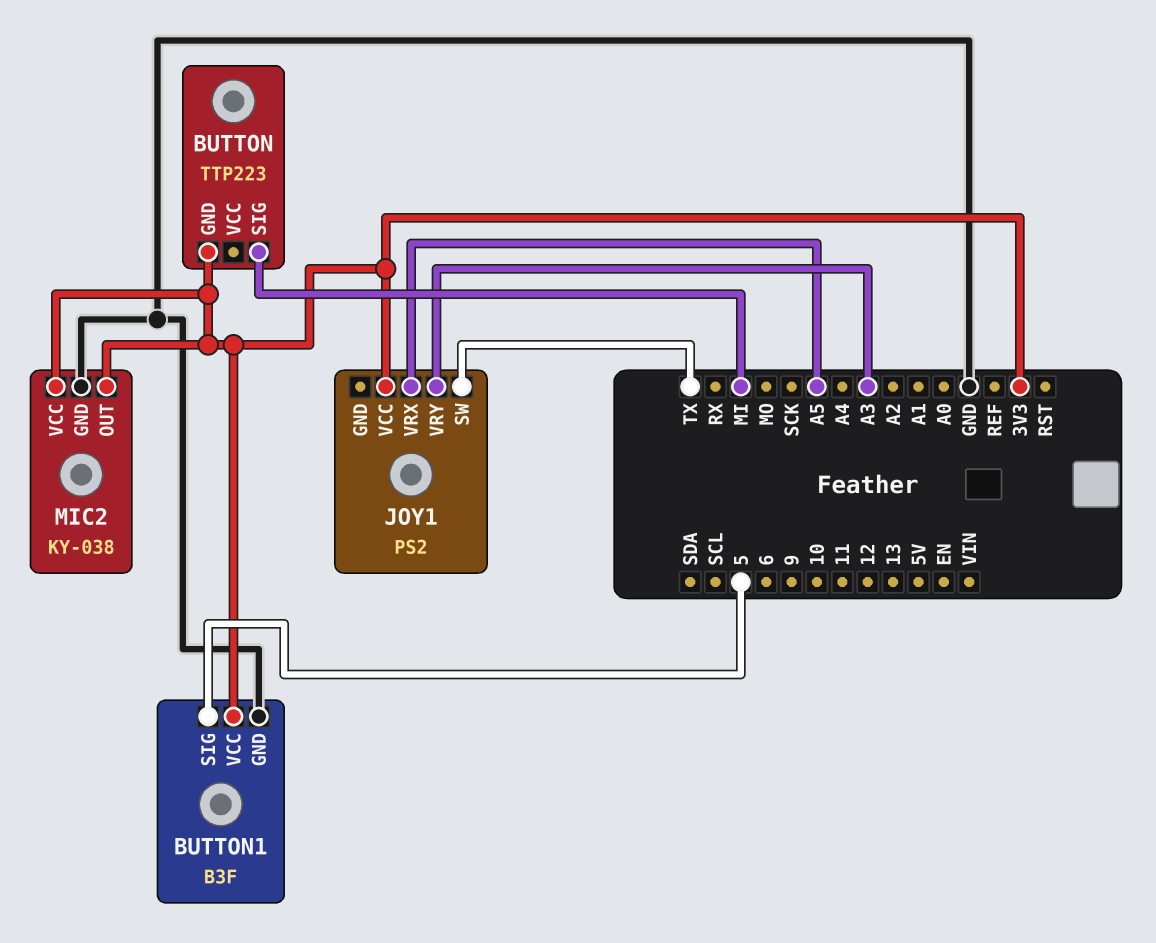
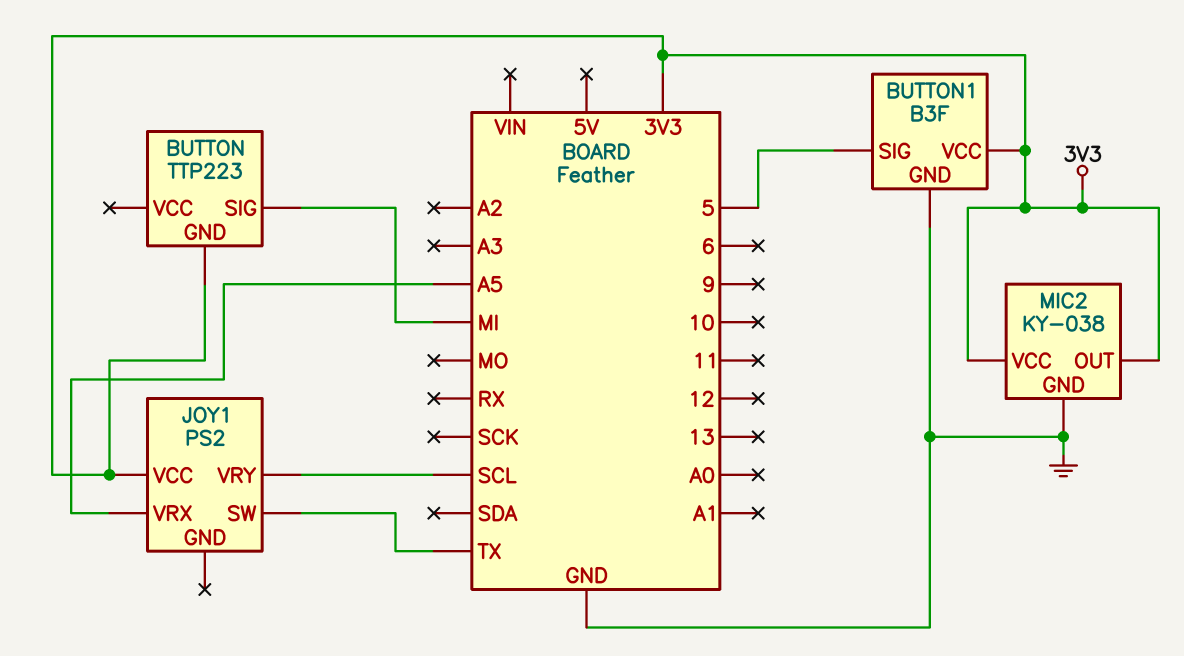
JOY1 pin VRY: A3 -> SCL

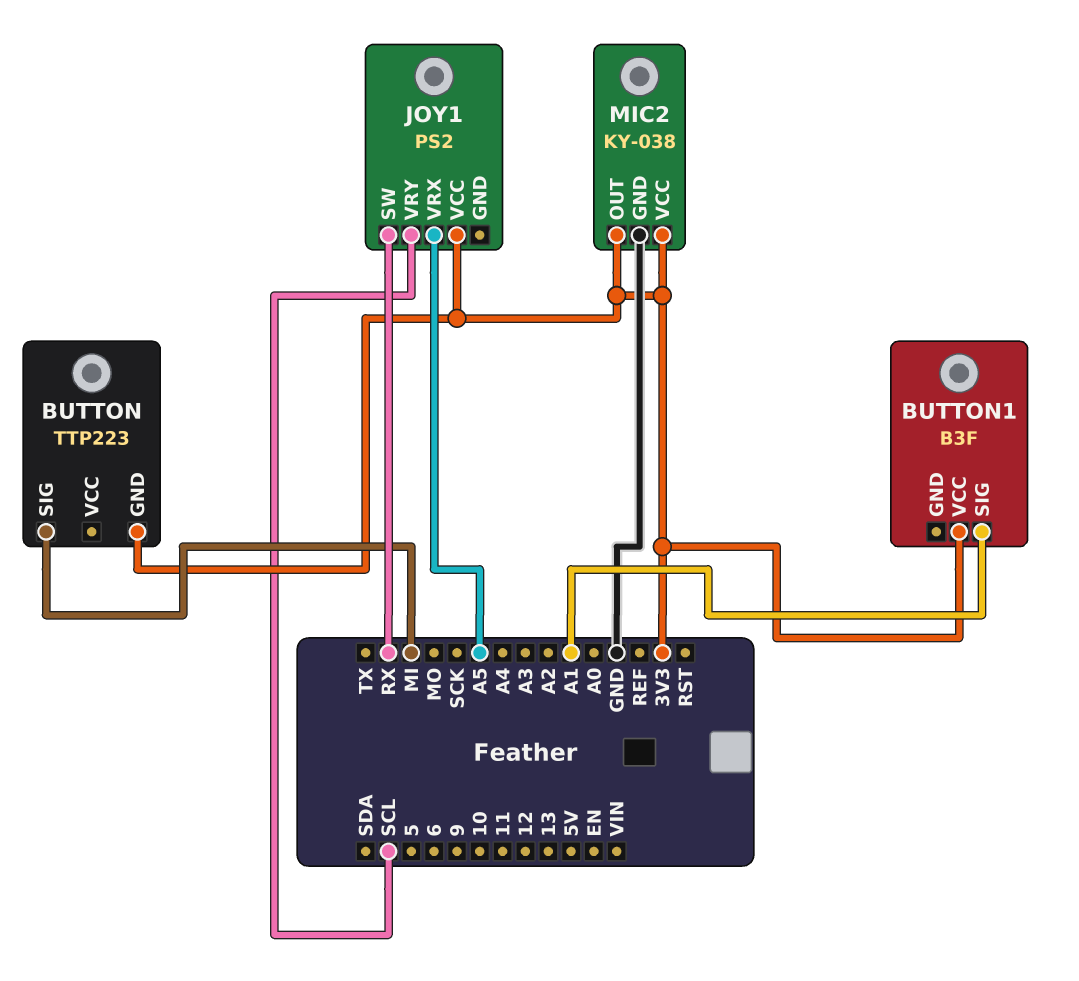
BUTTON1 pin GND: GND -> none
BUTTON1 pin SIG: 5 -> A1
JOY1 pin SW: TX -> RX

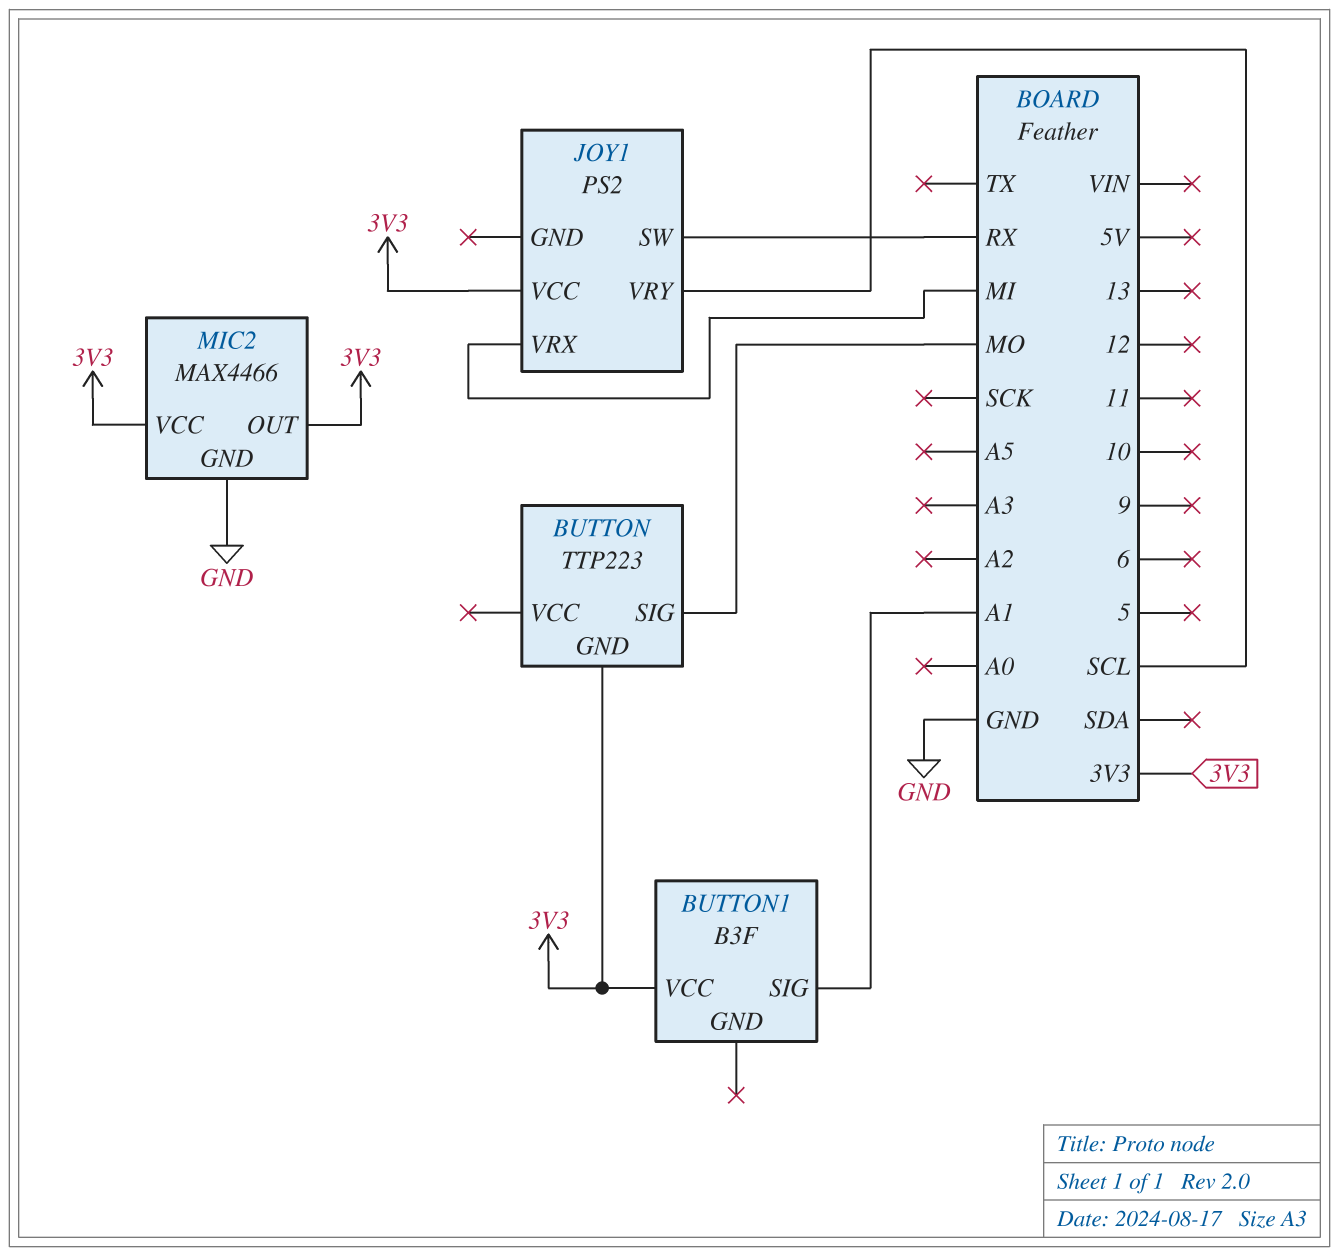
BUTTON pin SIG: MI -> MO
JOY1 pin VRX: A5 -> MI
MIC2: KY-038 -> MAX4466

